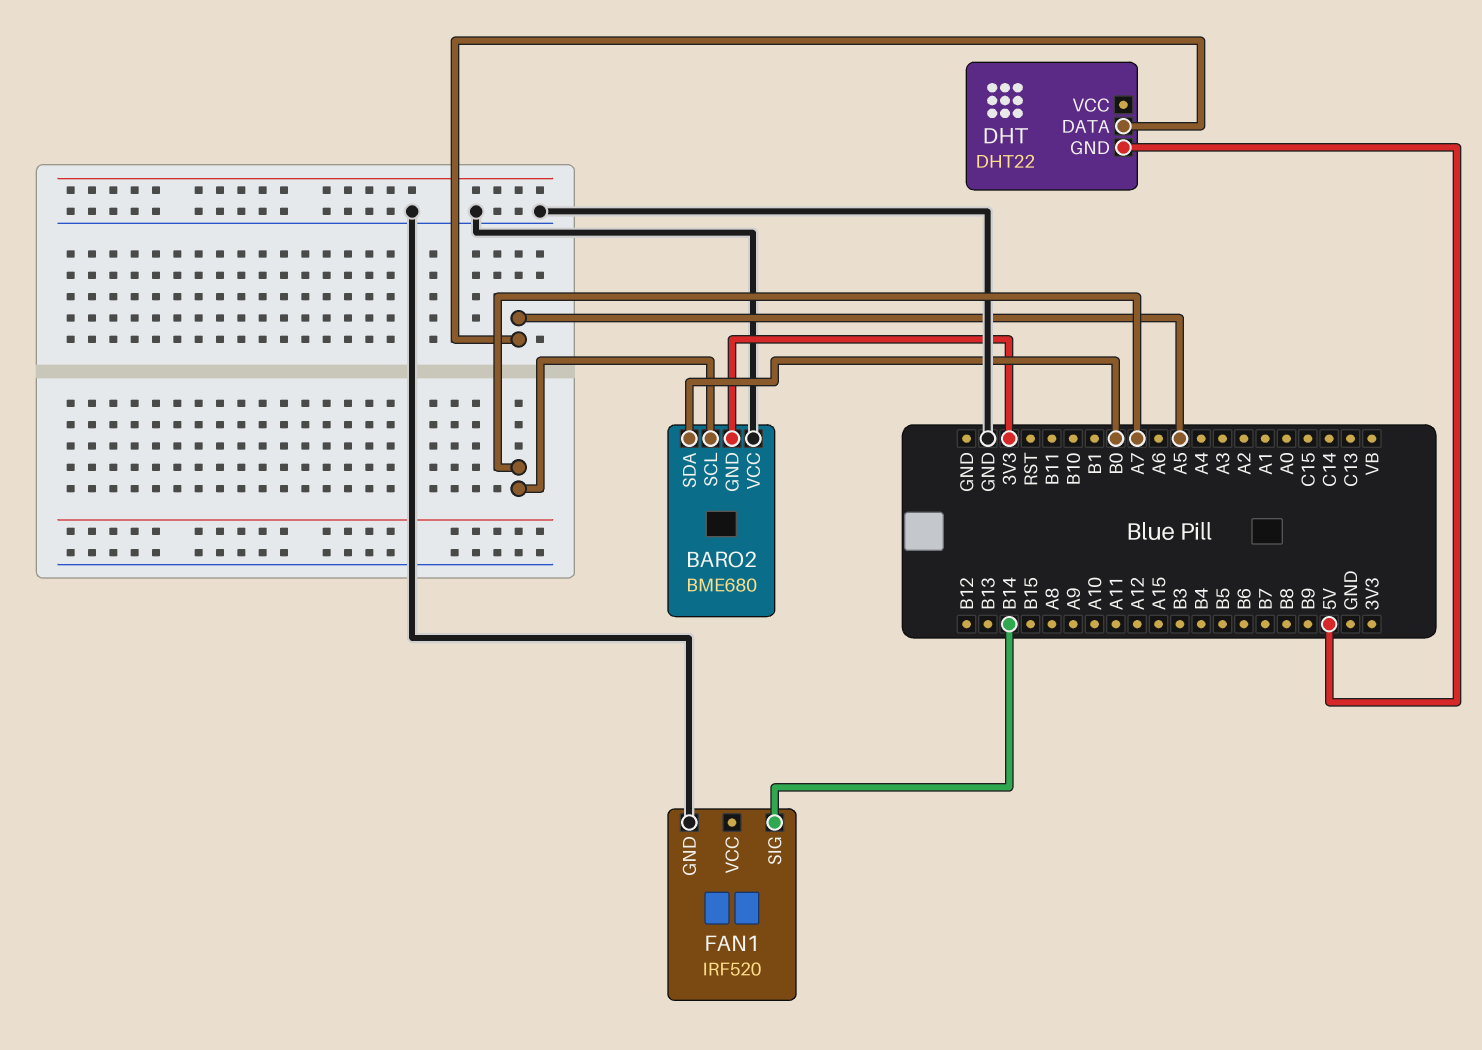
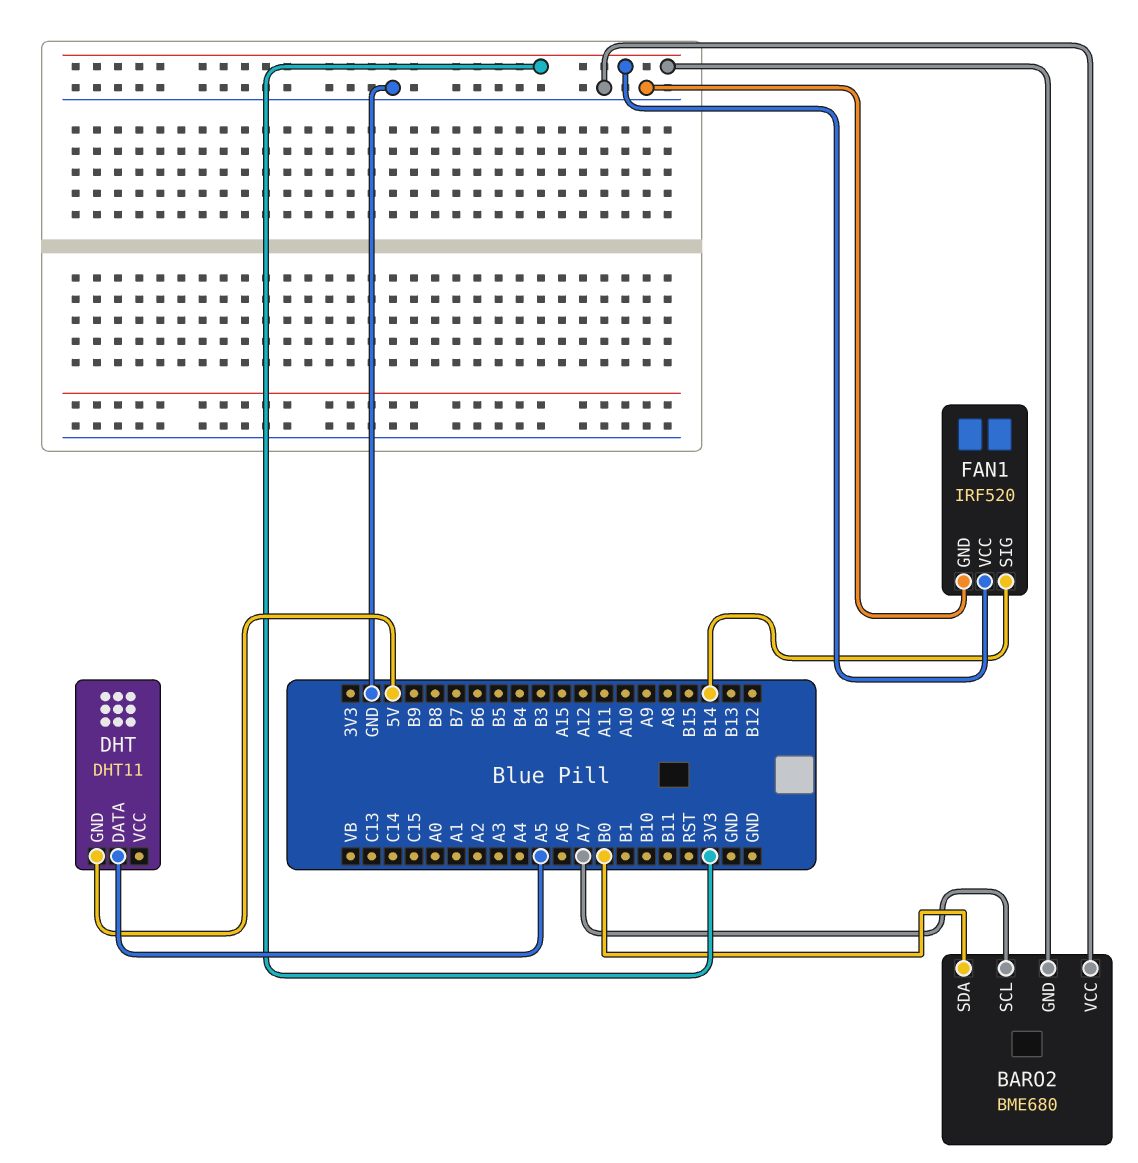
DHT: DHT22 -> DHT11
FAN1 pin VCC: none -> 3V3

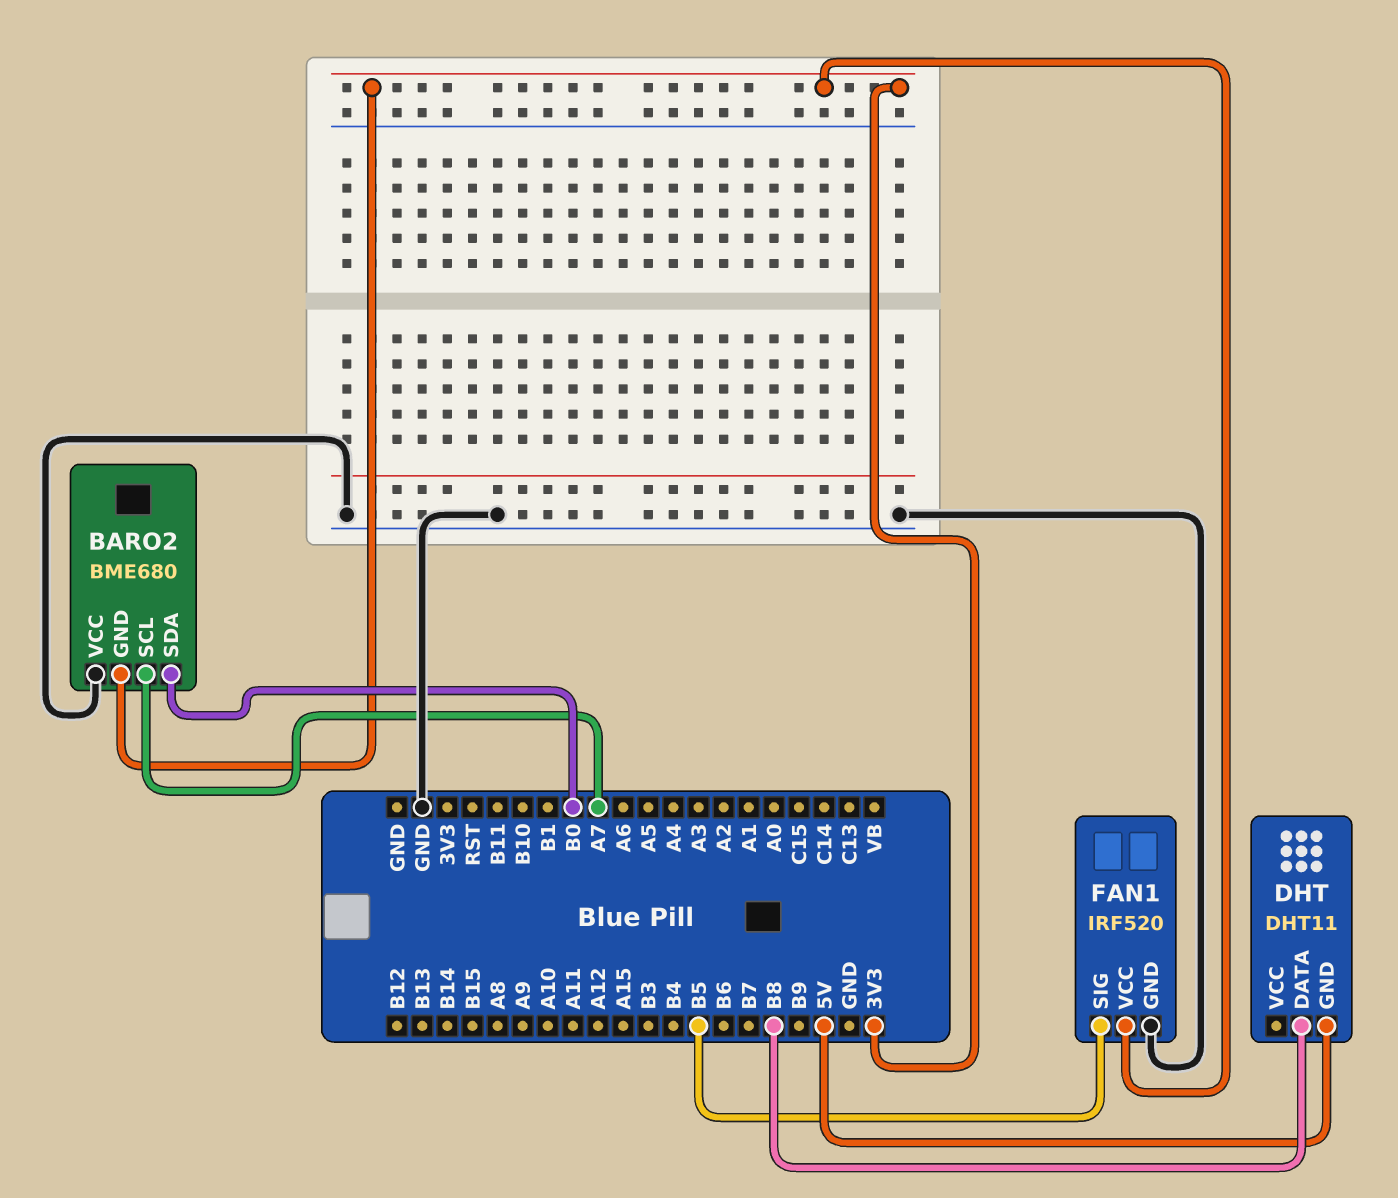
DHT pin DATA: A5 -> B8
FAN1 pin SIG: B14 -> B5

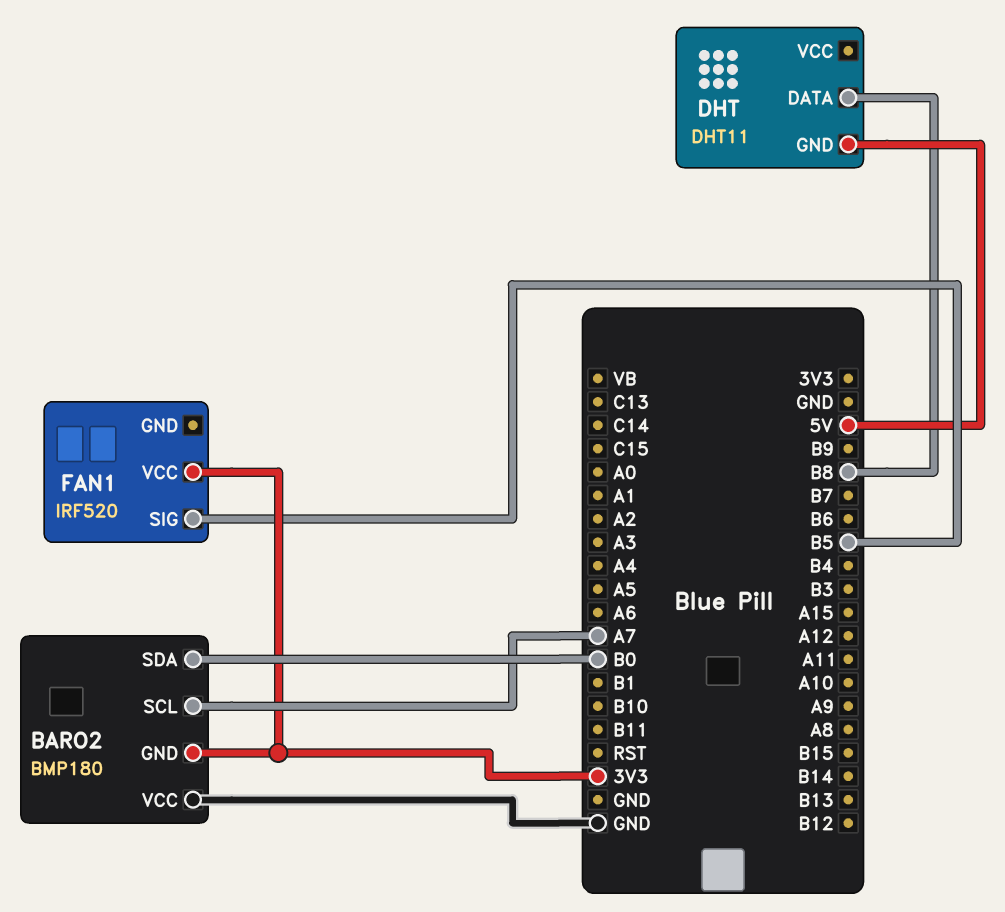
BARO2: BME680 -> BMP180
FAN1 pin GND: GND -> none

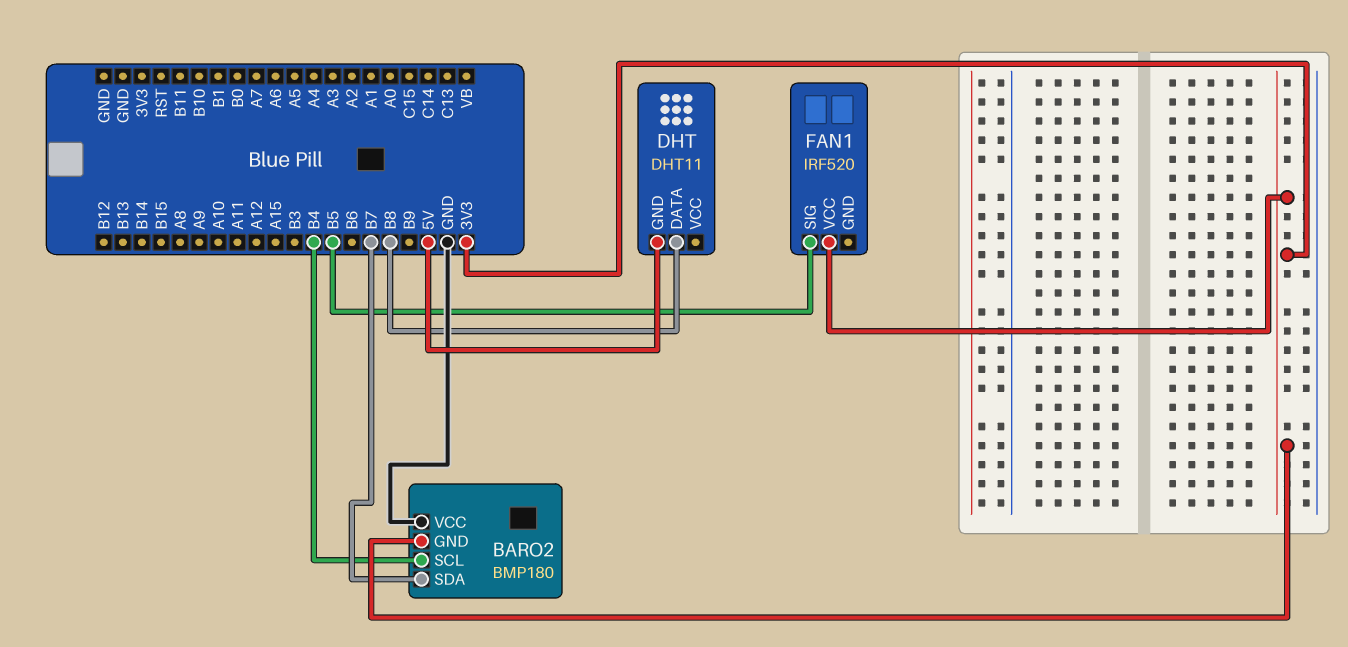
BARO2 pin SCL: A7 -> B4
BARO2 pin SDA: B0 -> B7

